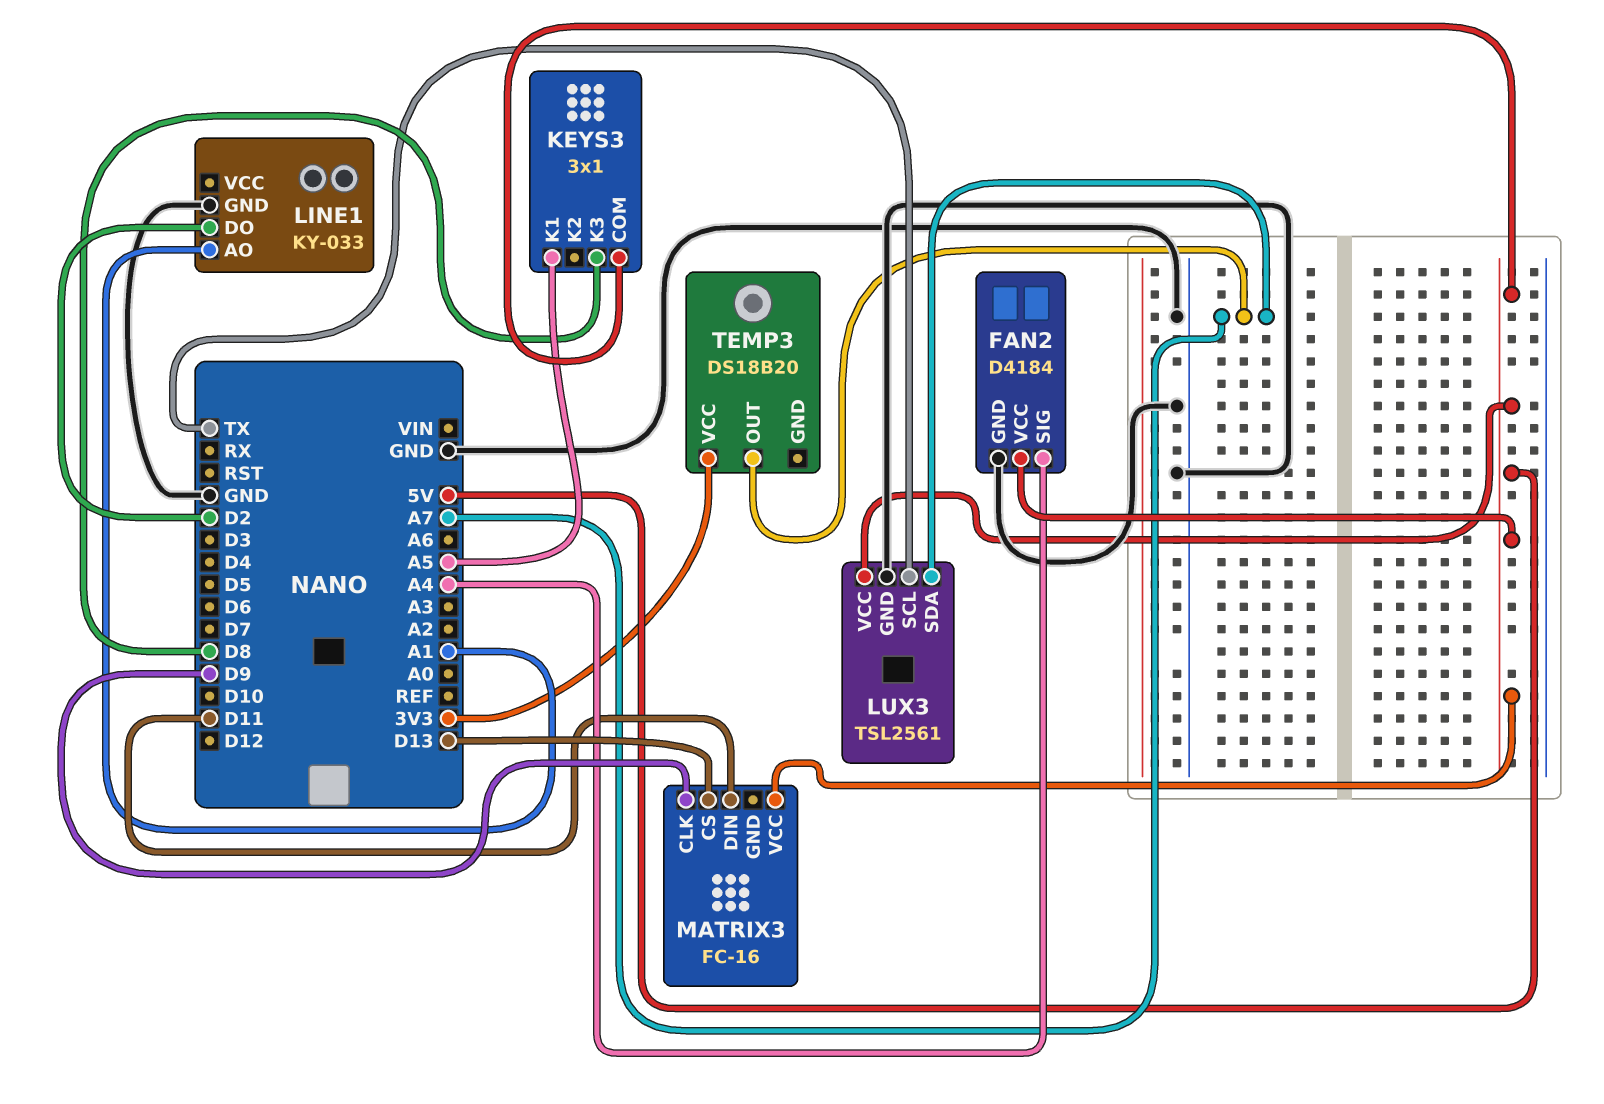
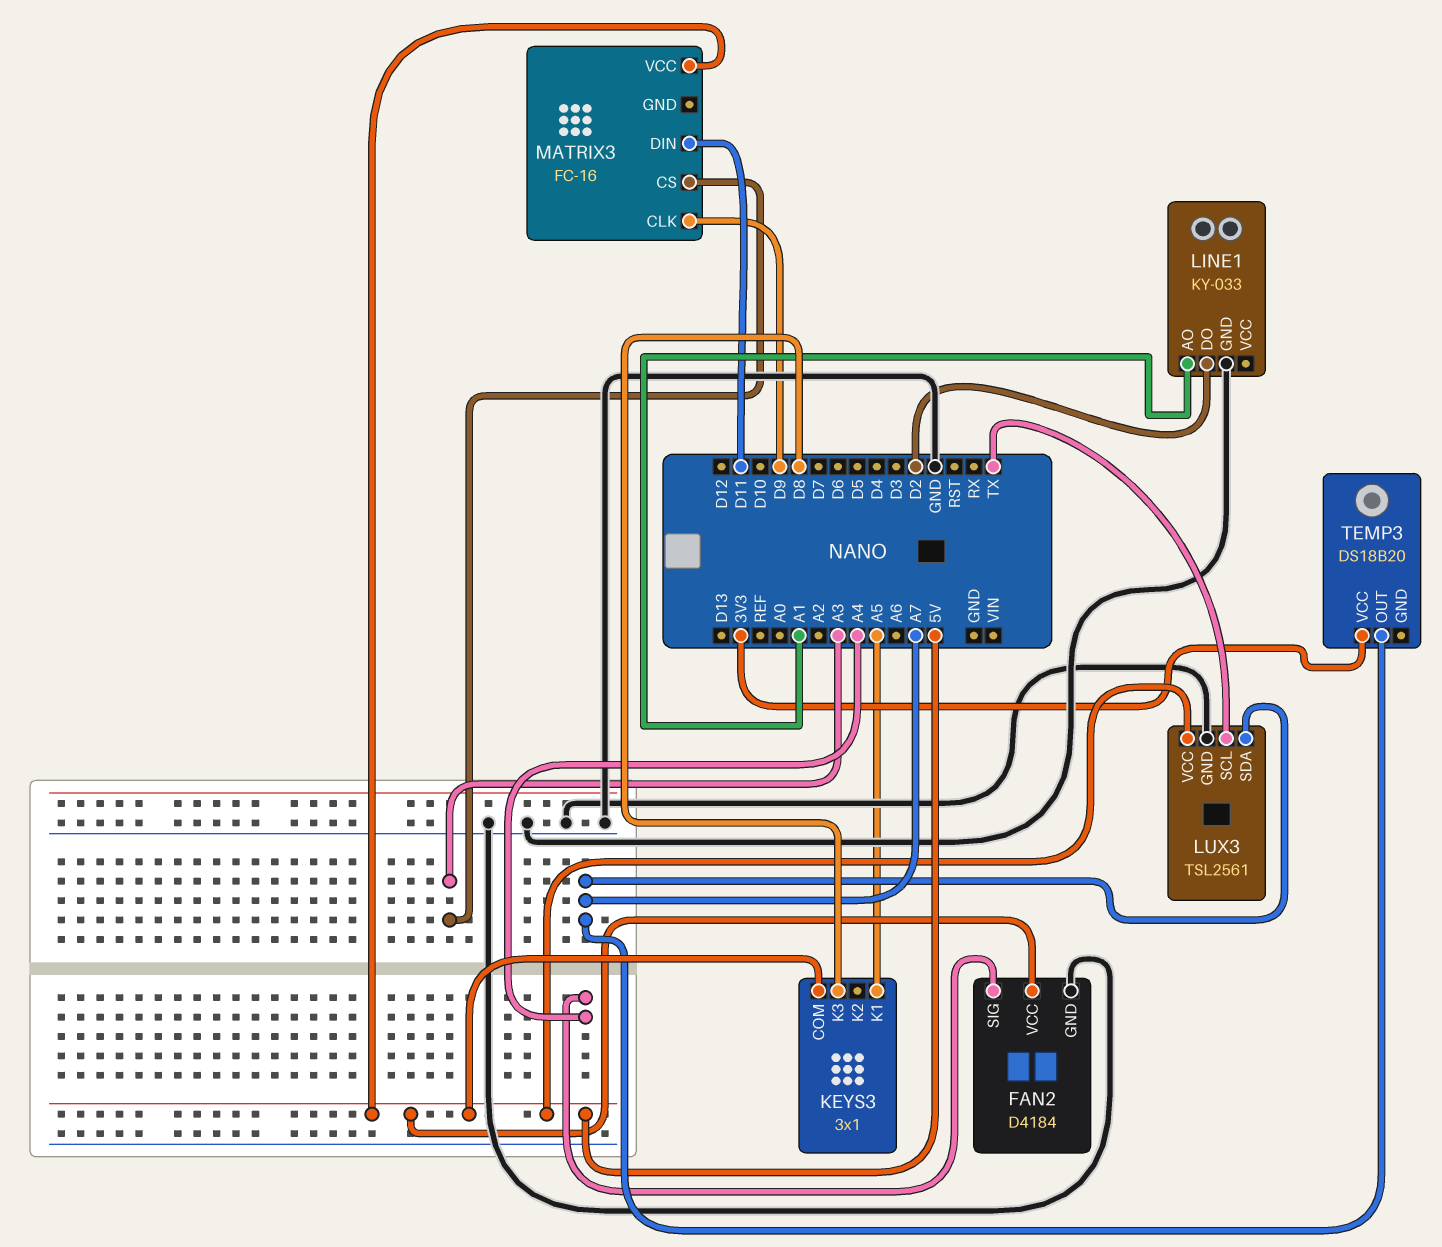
MATRIX3 pin CS: D13 -> A3

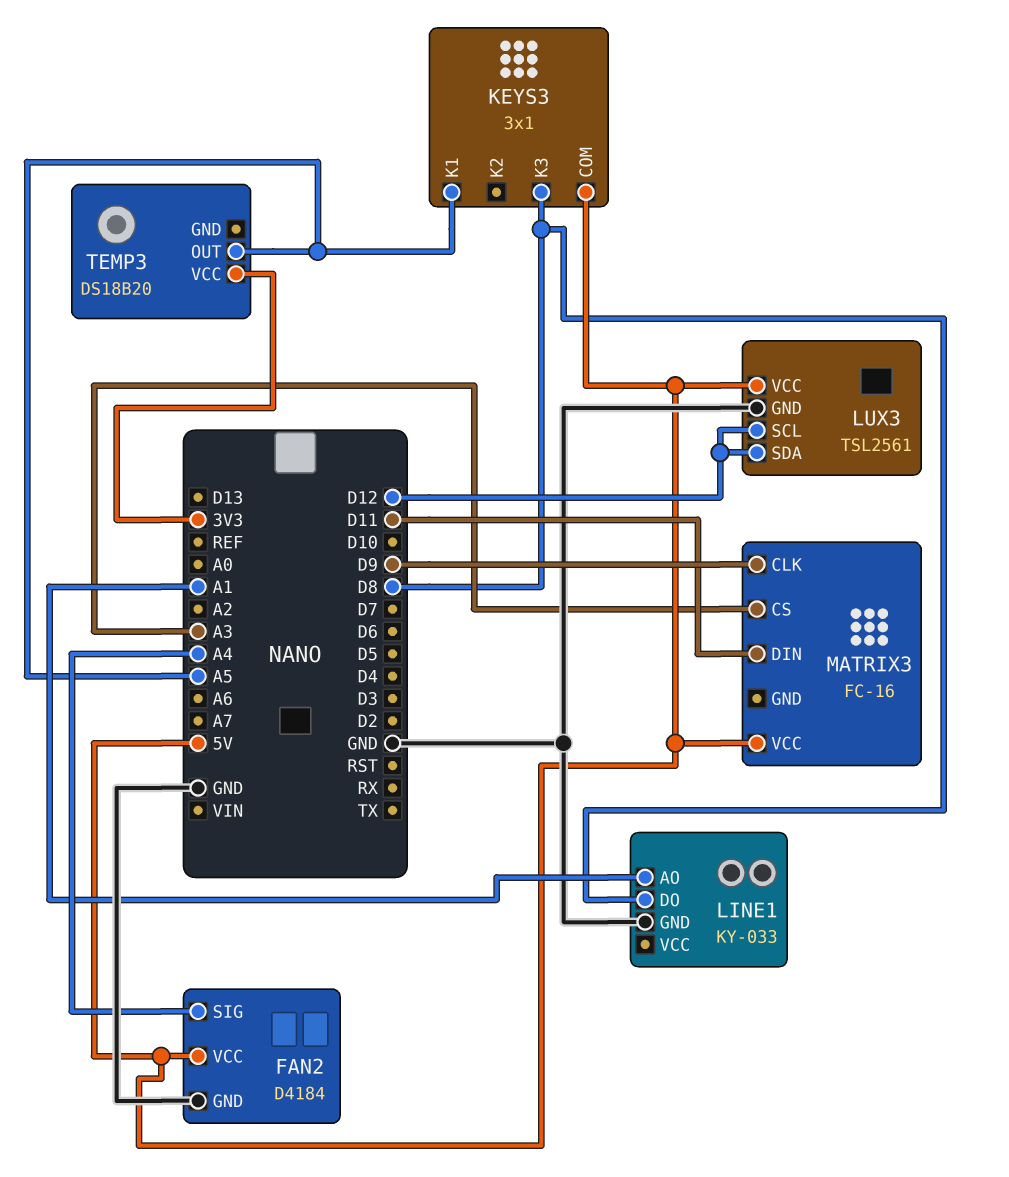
LINE1 pin DO: D2 -> D8
LUX3 pin SCL: TX -> D12
LUX3 pin SDA: A7 -> D12
TEMP3 pin OUT: A7 -> A5

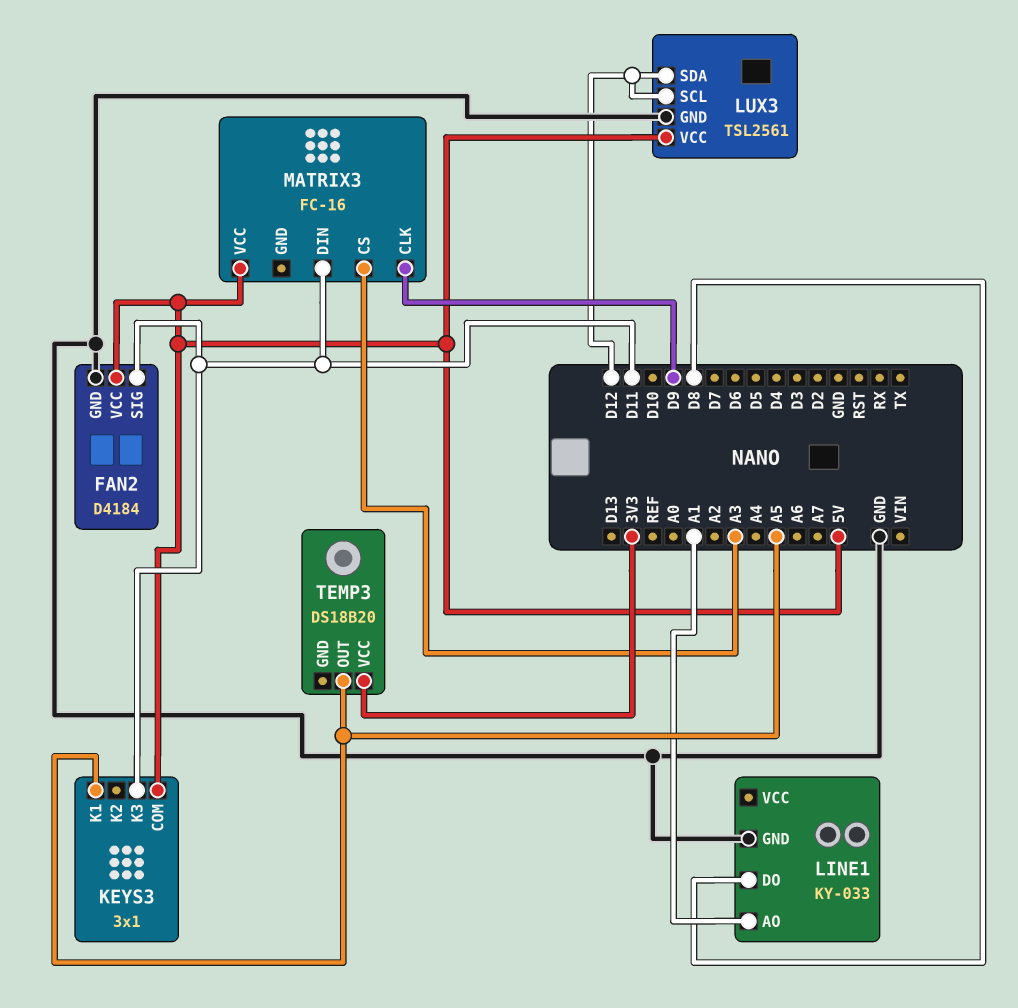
FAN2 pin SIG: A4 -> D11
KEYS3 pin K3: D8 -> D11

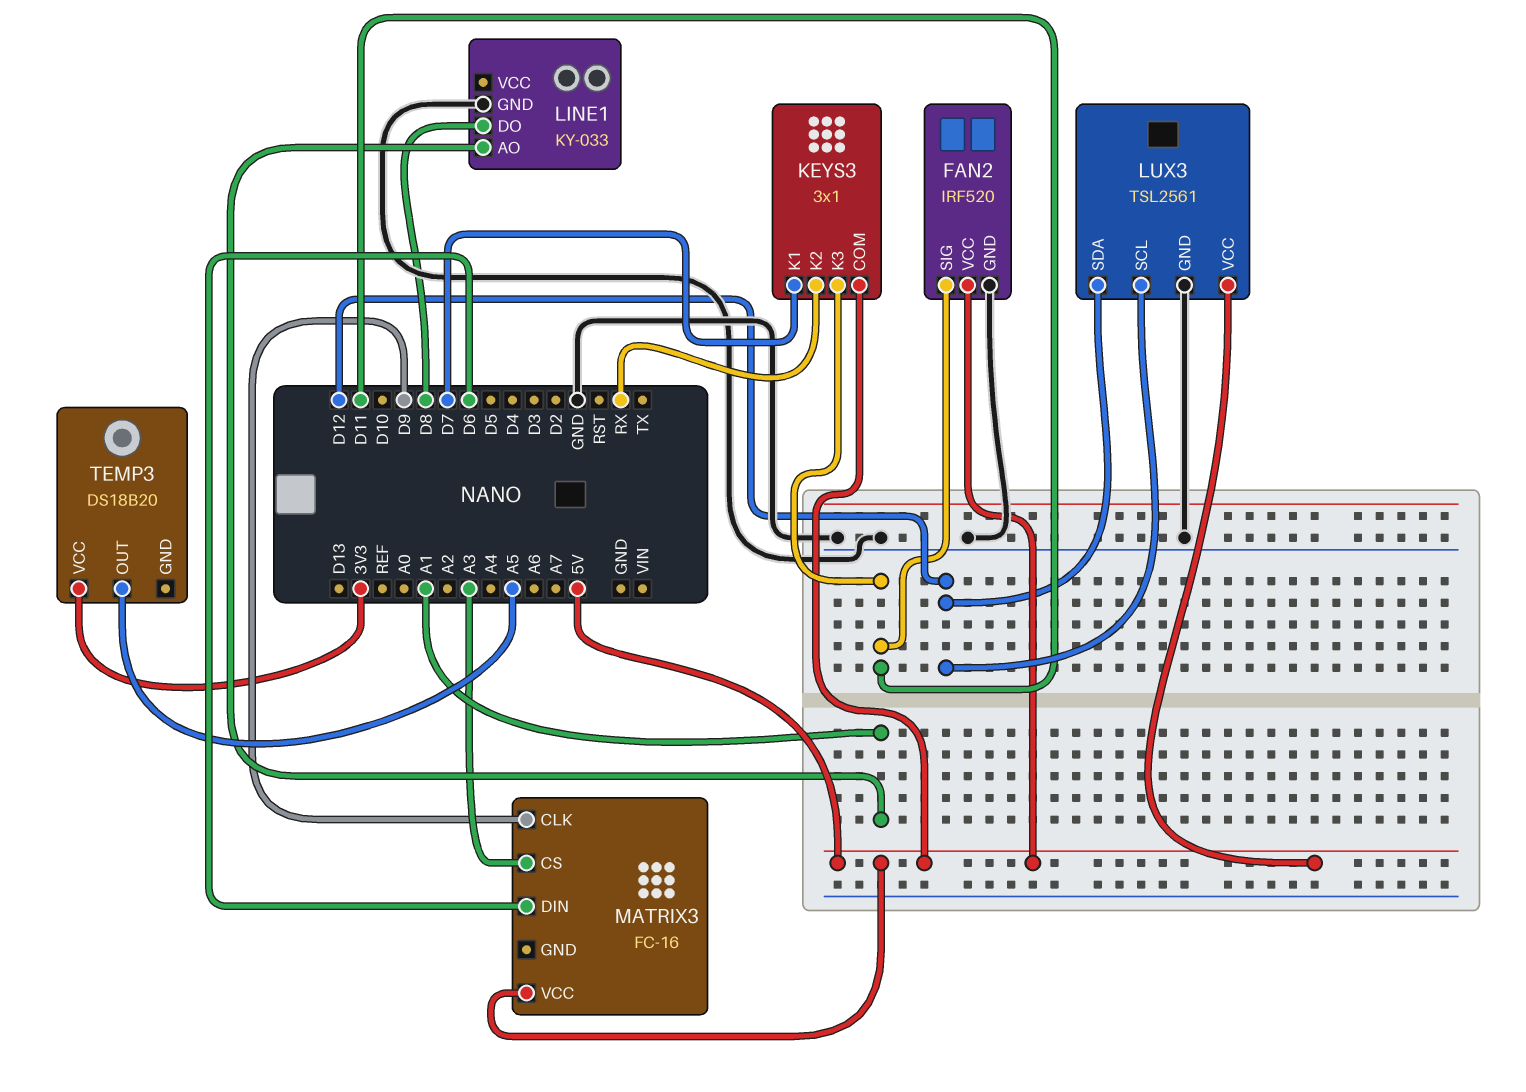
FAN2: D4184 -> IRF520
KEYS3 pin K1: A5 -> D7
KEYS3 pin K2: none -> RX
MATRIX3 pin DIN: D11 -> D6

